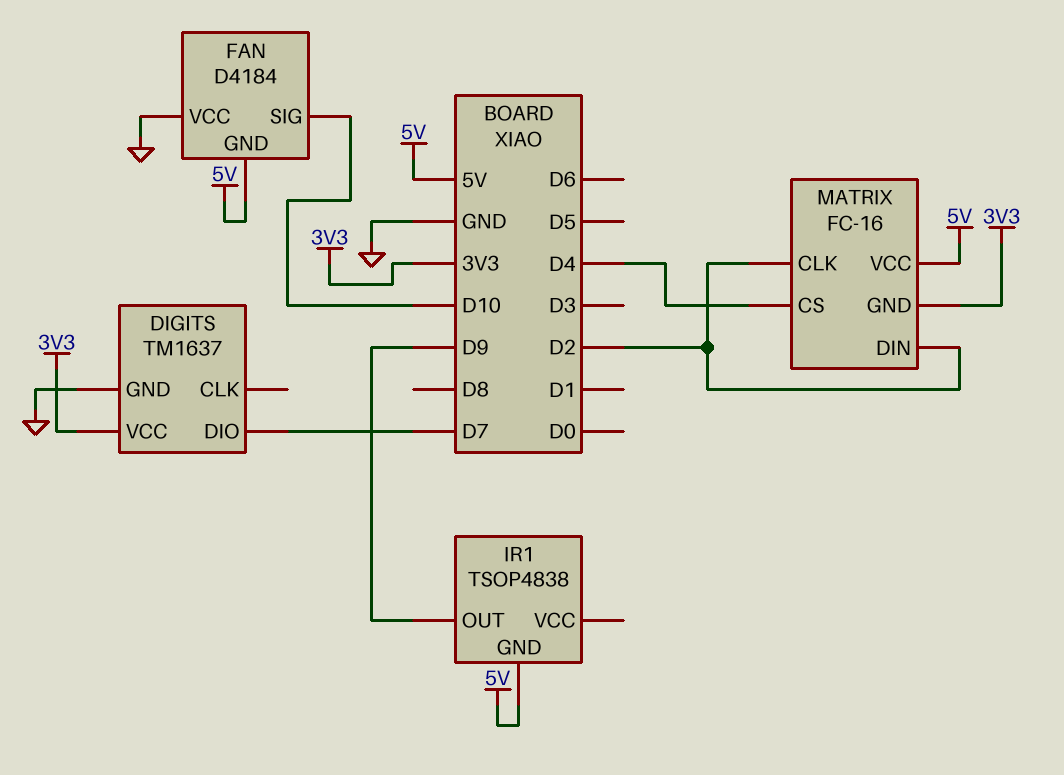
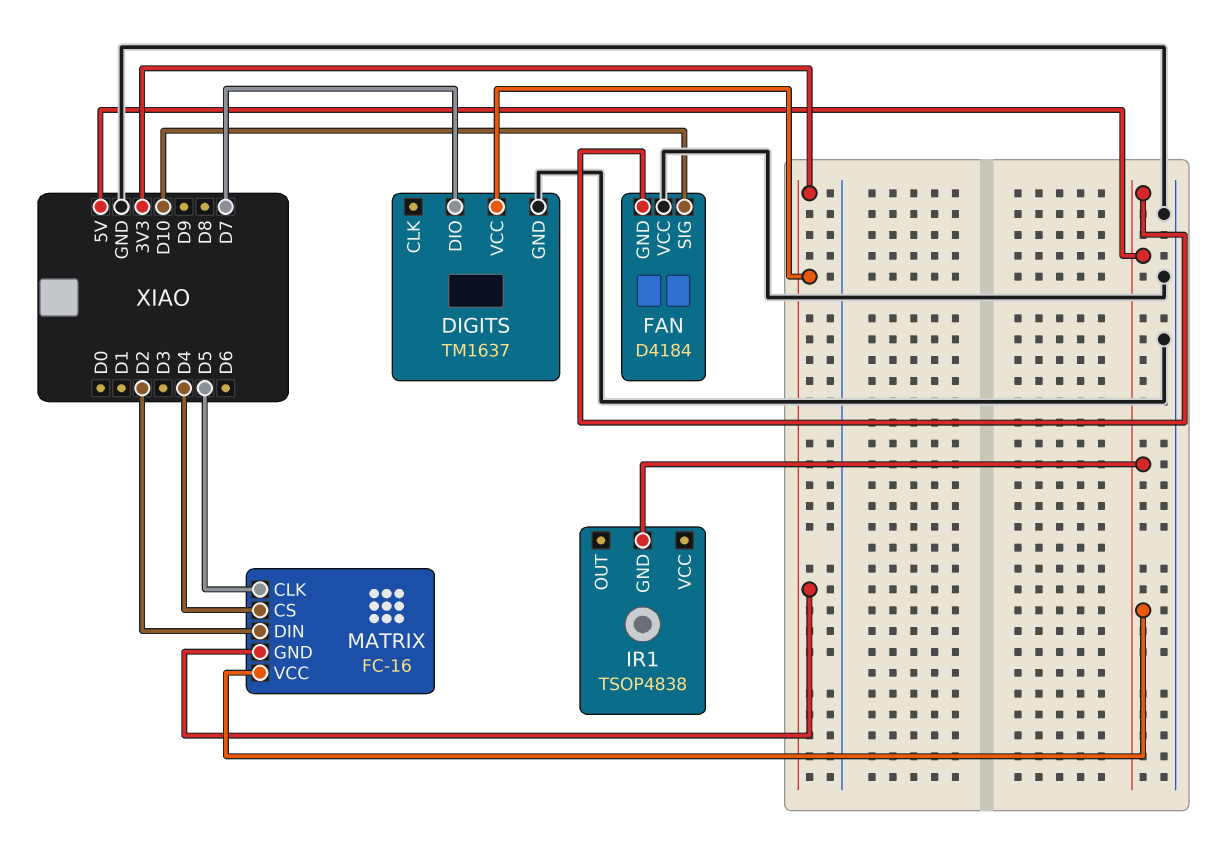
IR1 pin OUT: D9 -> none
MATRIX pin CLK: D2 -> D5

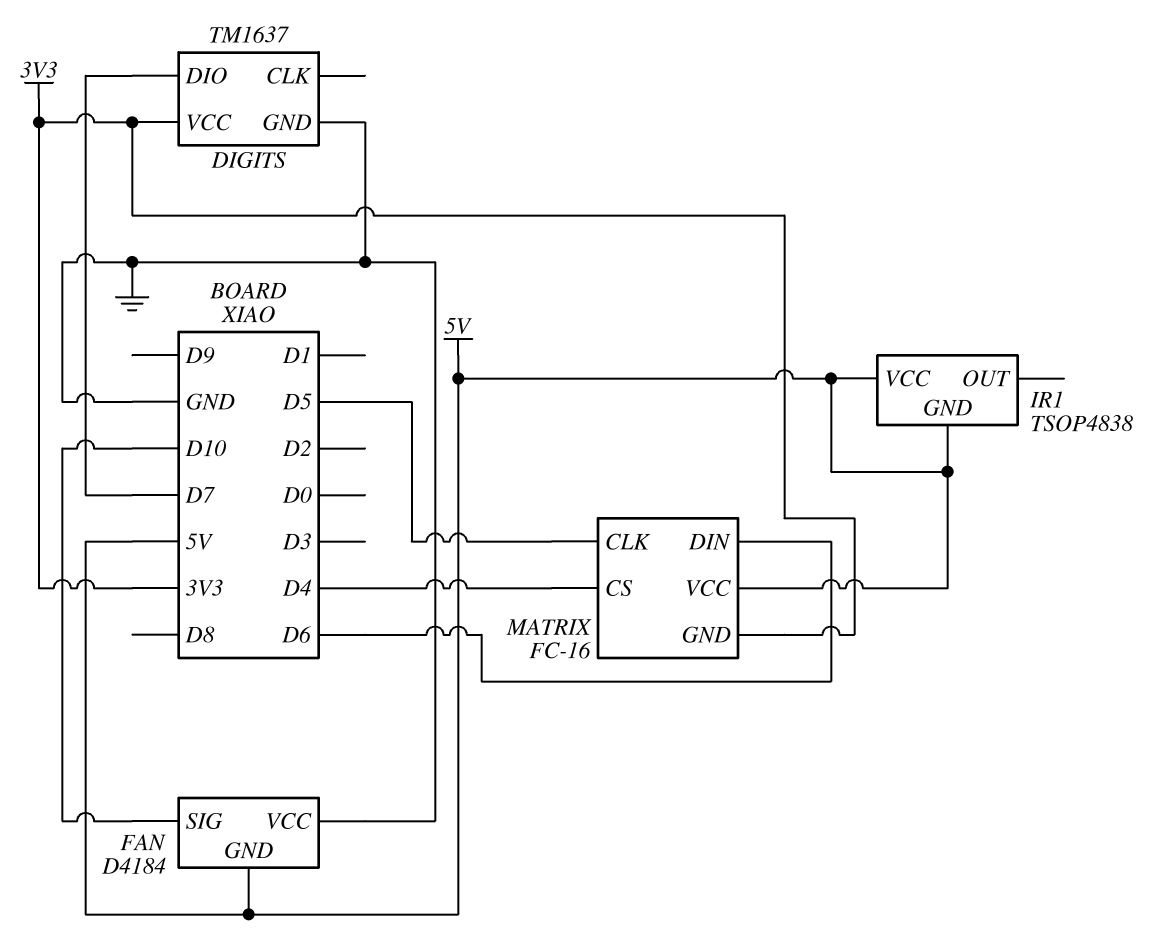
IR1 pin VCC: none -> 5V
MATRIX pin DIN: D2 -> D6

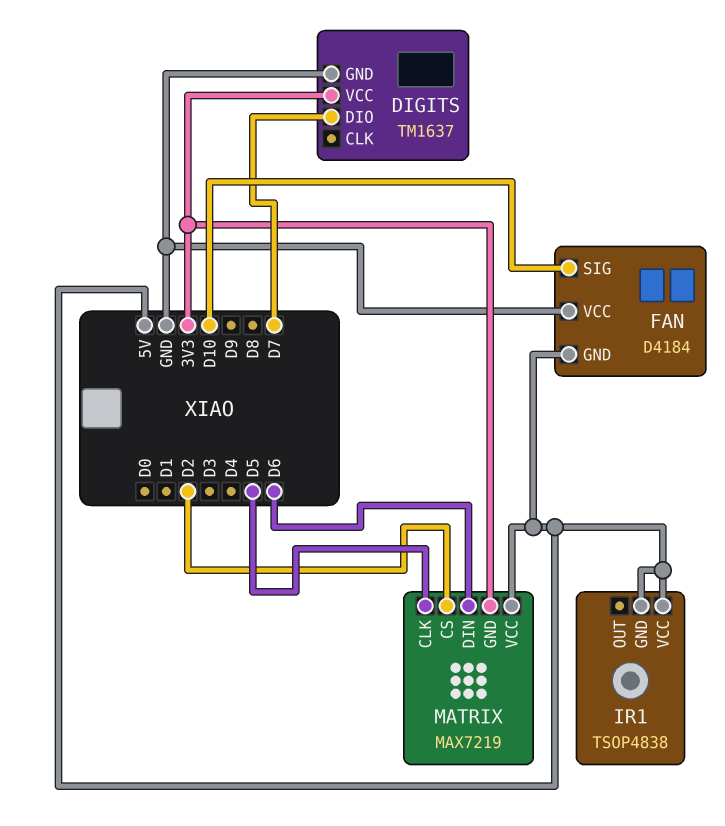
MATRIX: FC-16 -> MAX7219
MATRIX pin CS: D4 -> D2

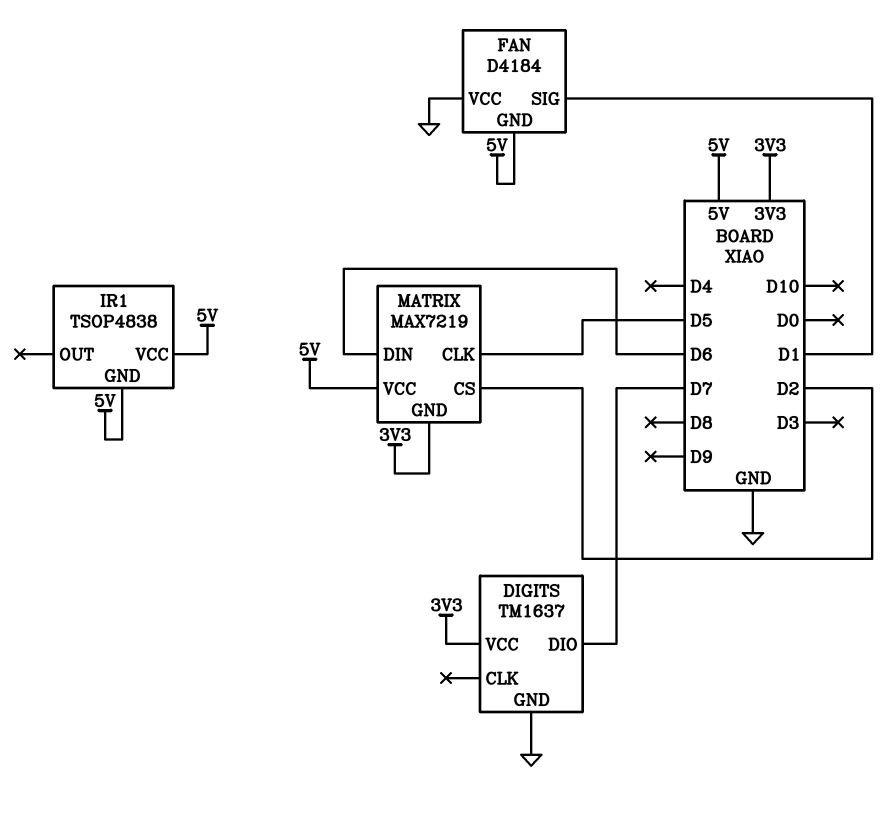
FAN pin SIG: D10 -> D1

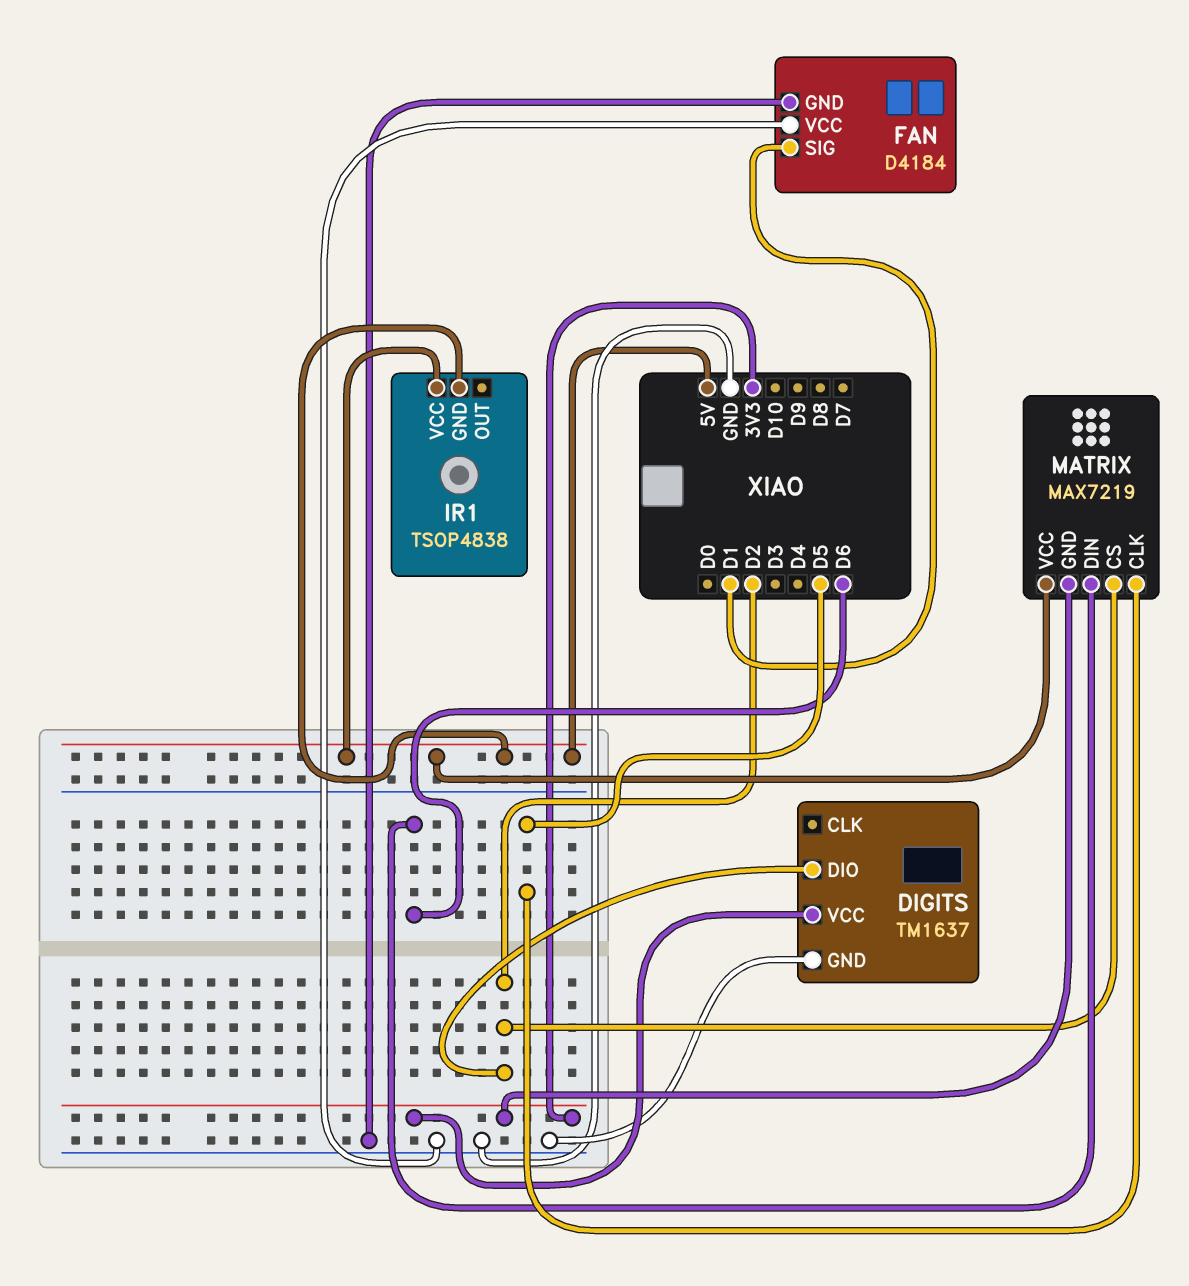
DIGITS pin DIO: D7 -> D2
FAN pin GND: 5V -> GND

